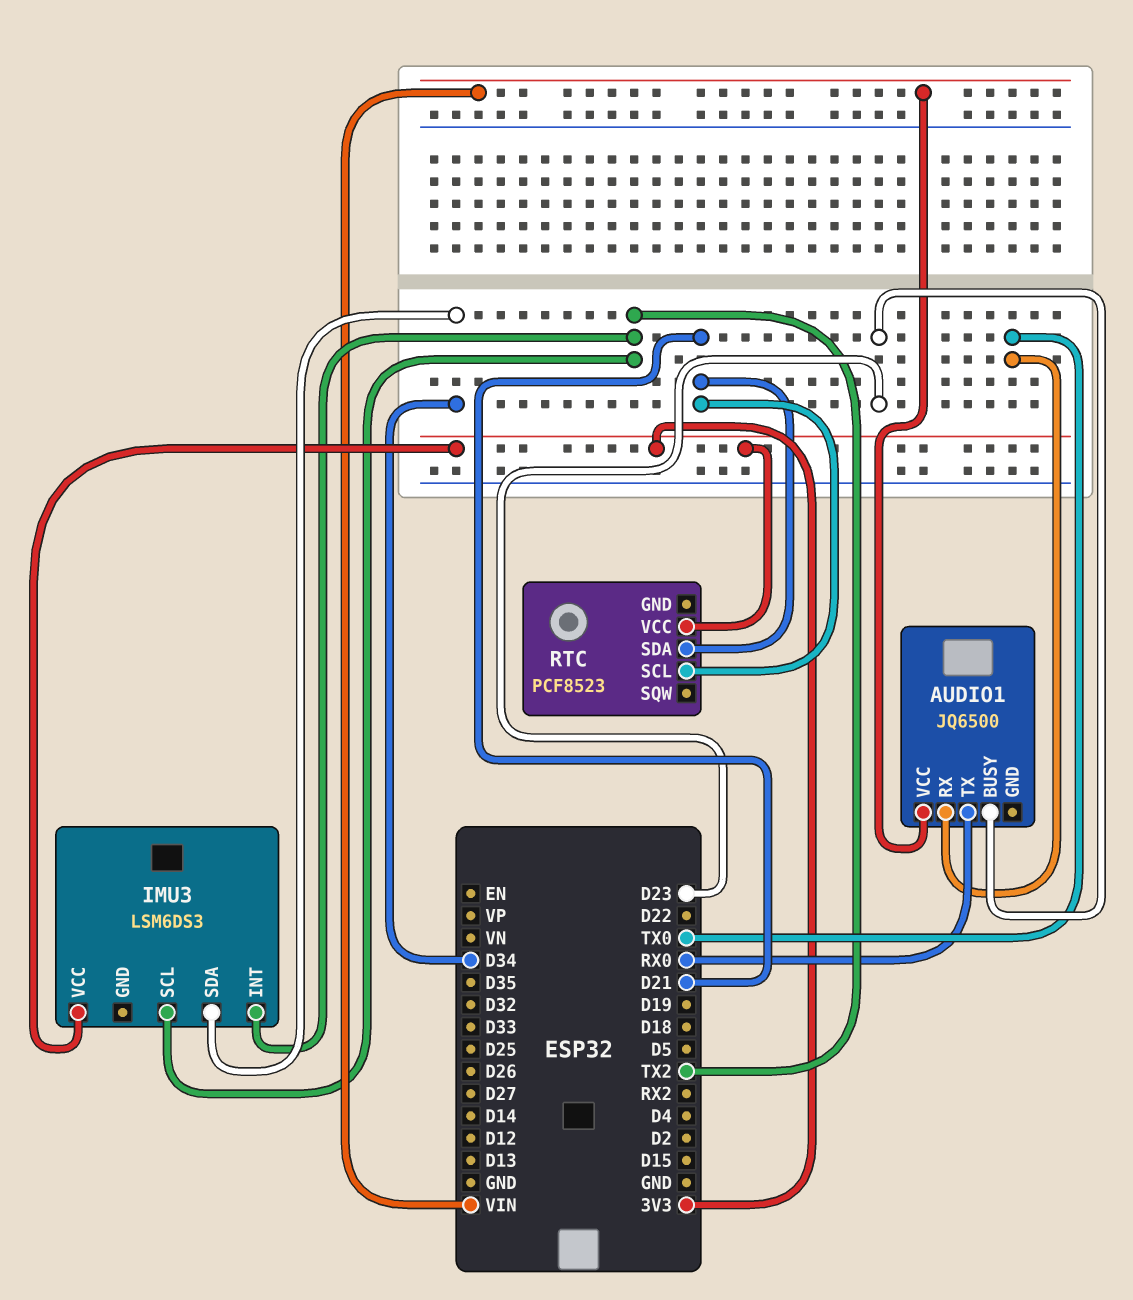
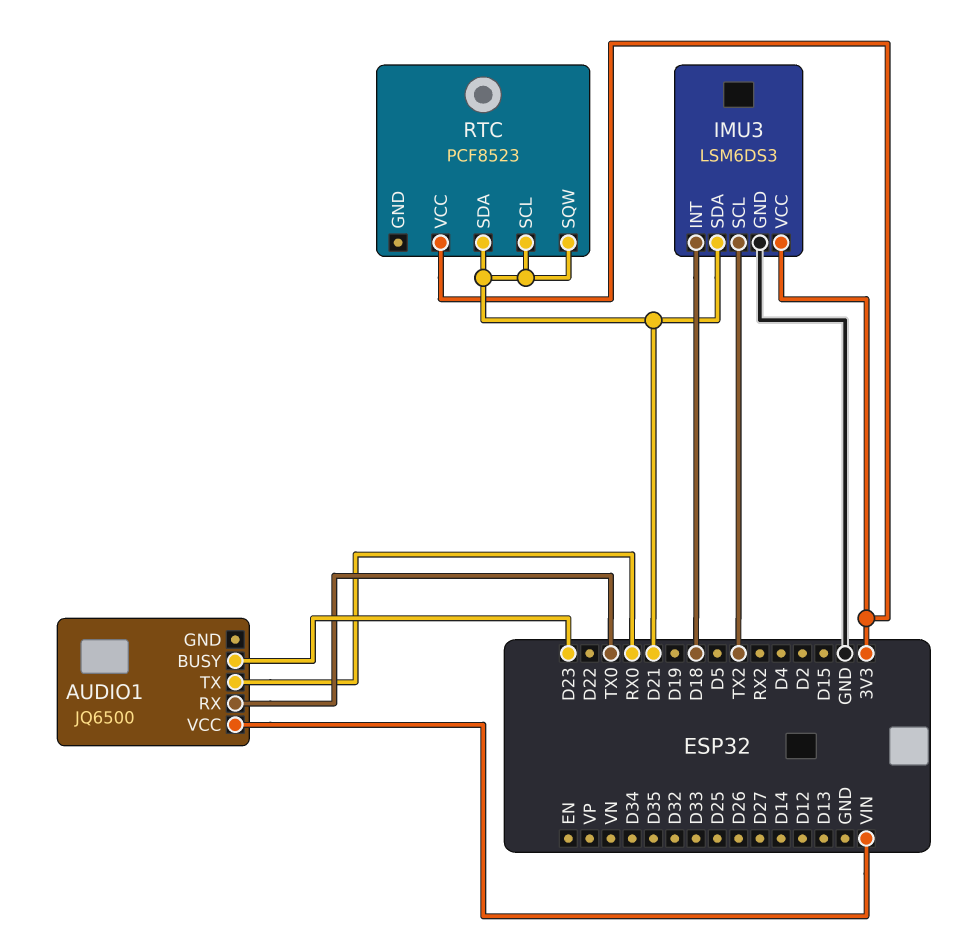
IMU3 pin GND: none -> GND
IMU3 pin INT: TX2 -> D18
IMU3 pin SDA: D34 -> D21
RTC pin SQW: none -> D21

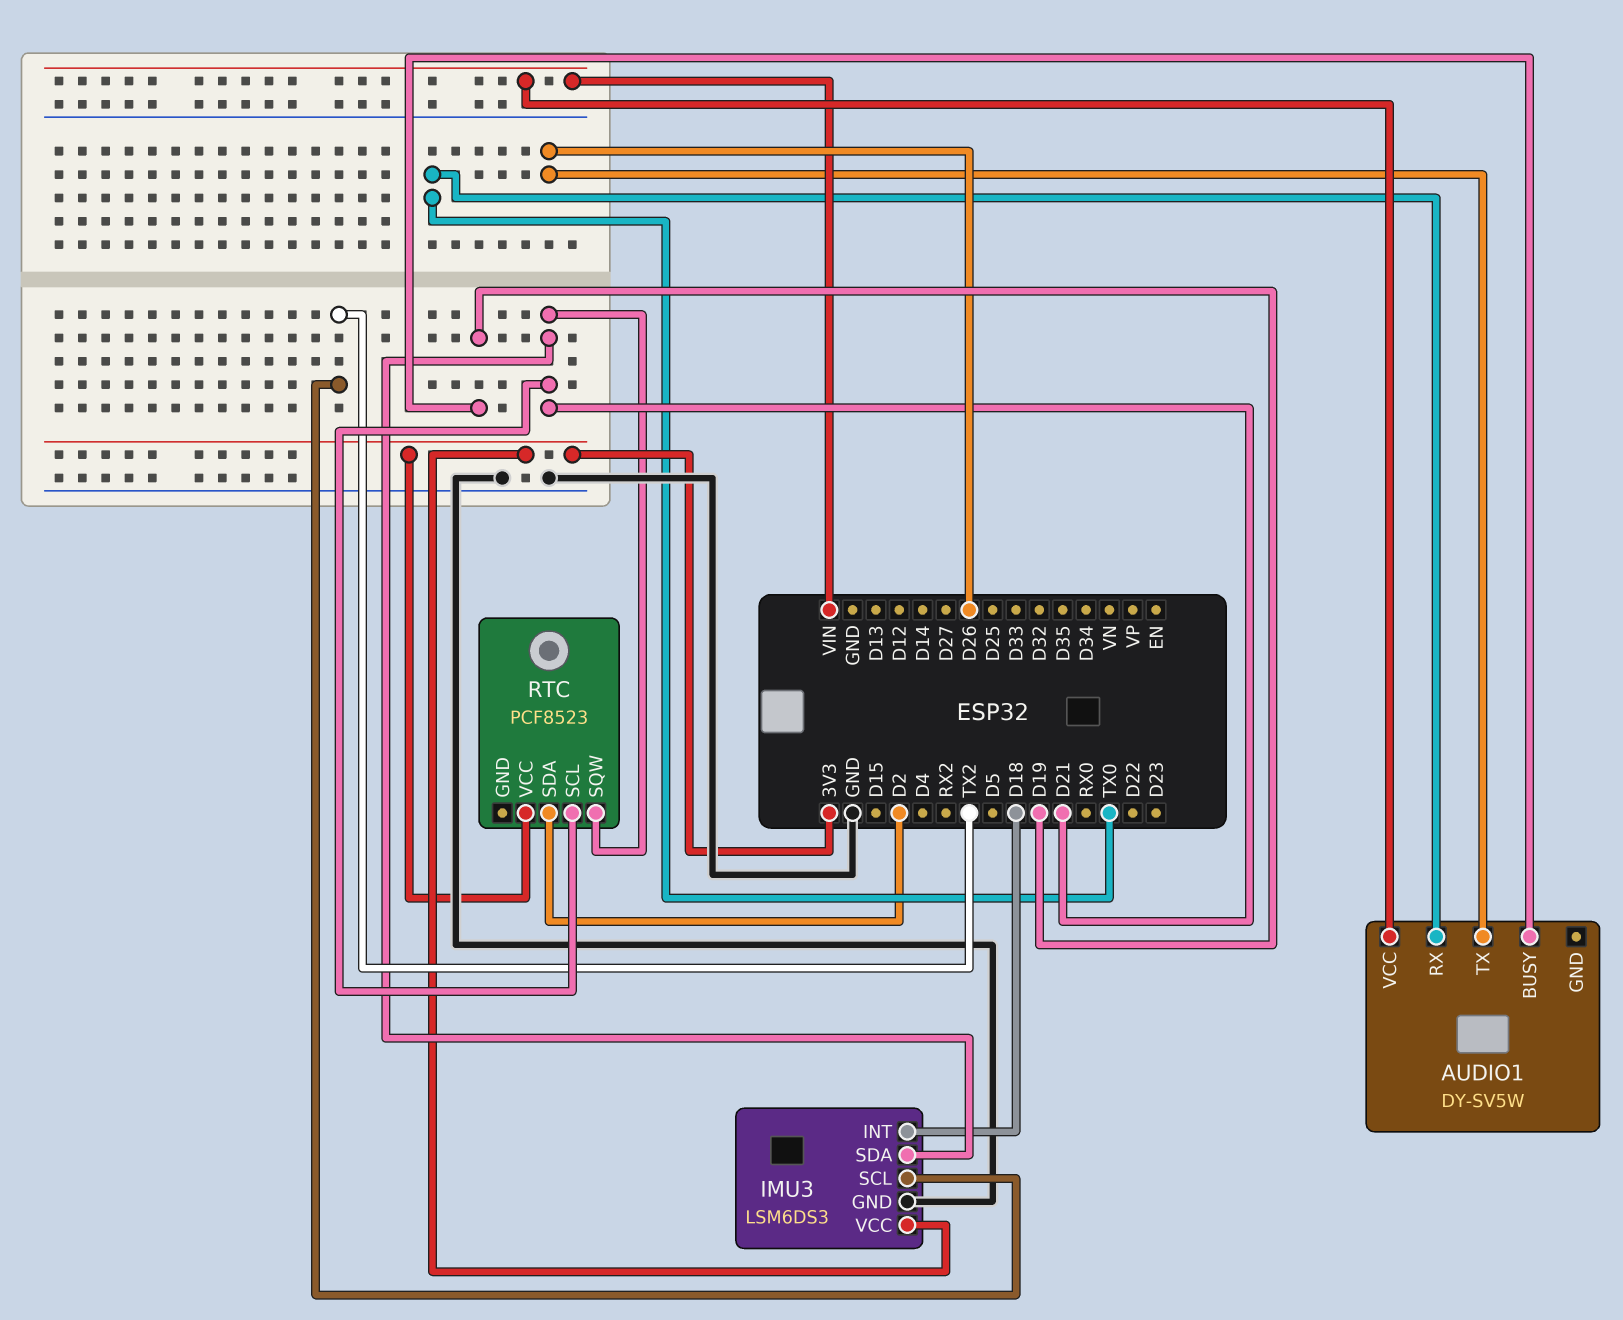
AUDIO1: JQ6500 -> DY-SV5W
AUDIO1 pin BUSY: D23 -> D19
AUDIO1 pin TX: RX0 -> D26
RTC pin SDA: D21 -> D2

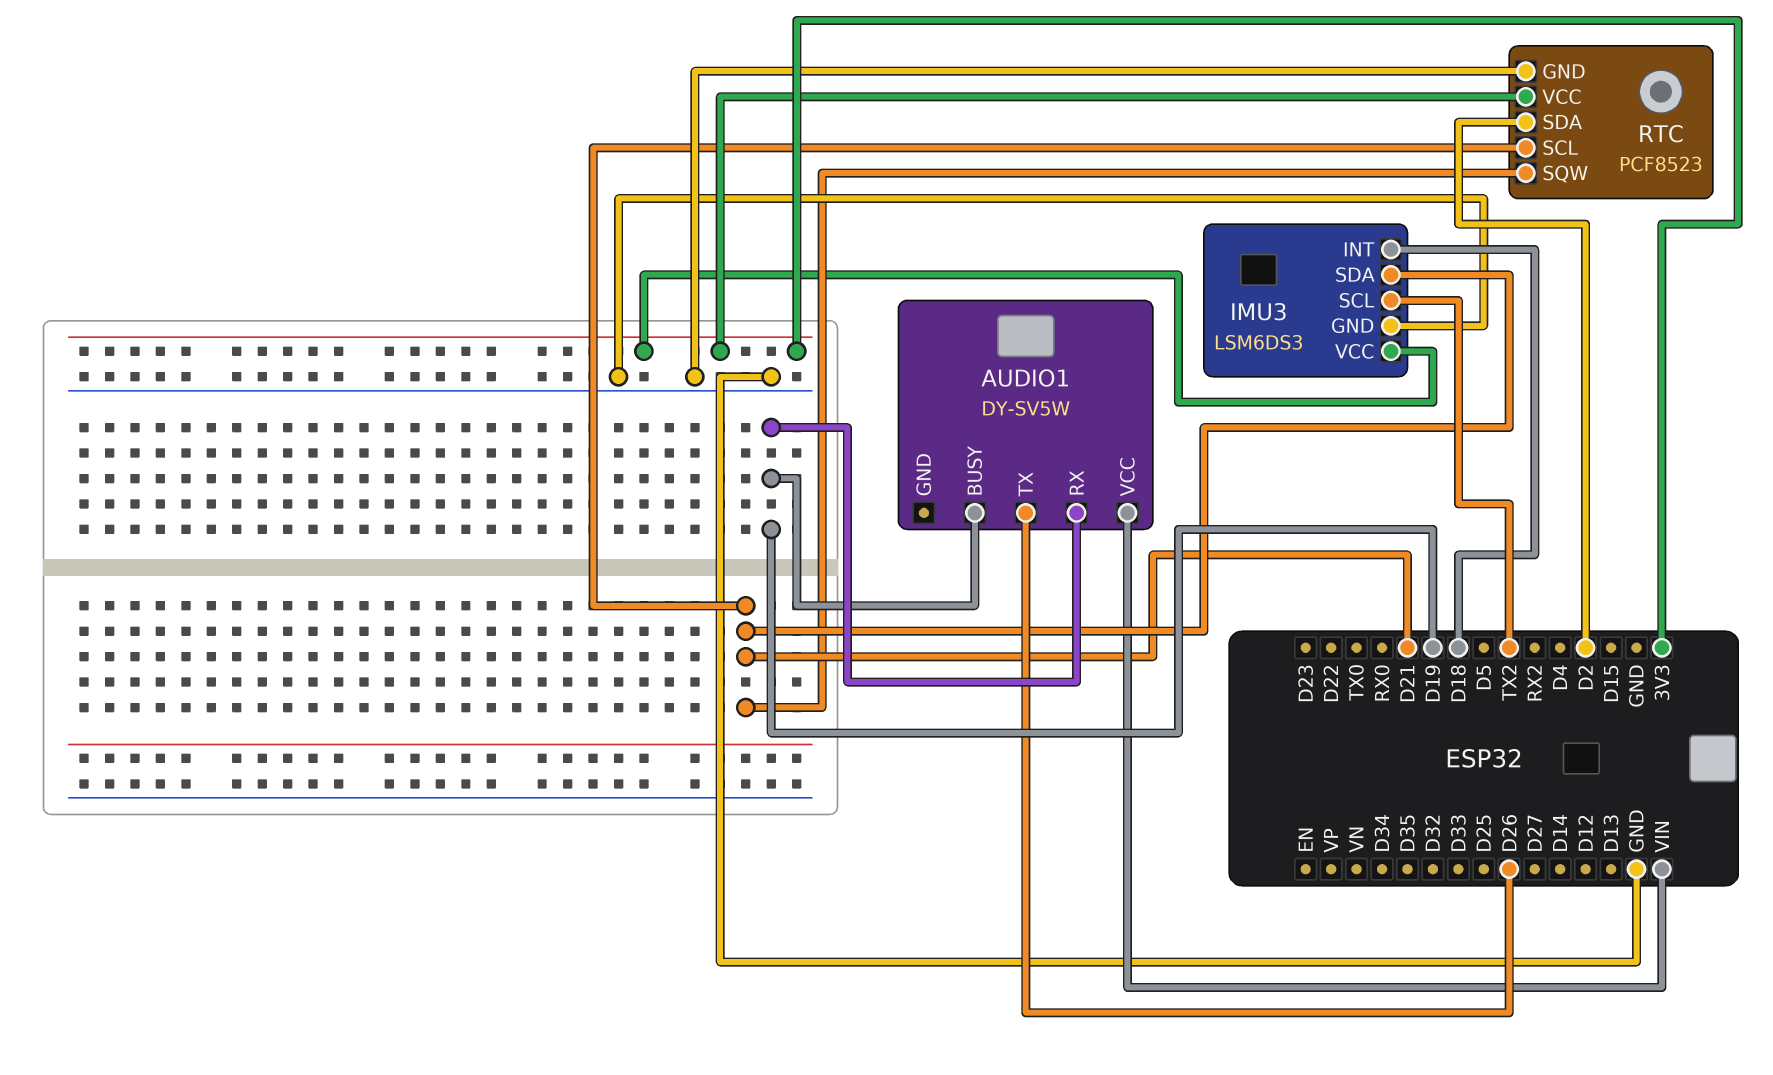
AUDIO1 pin RX: TX0 -> D19
RTC pin GND: none -> GND

